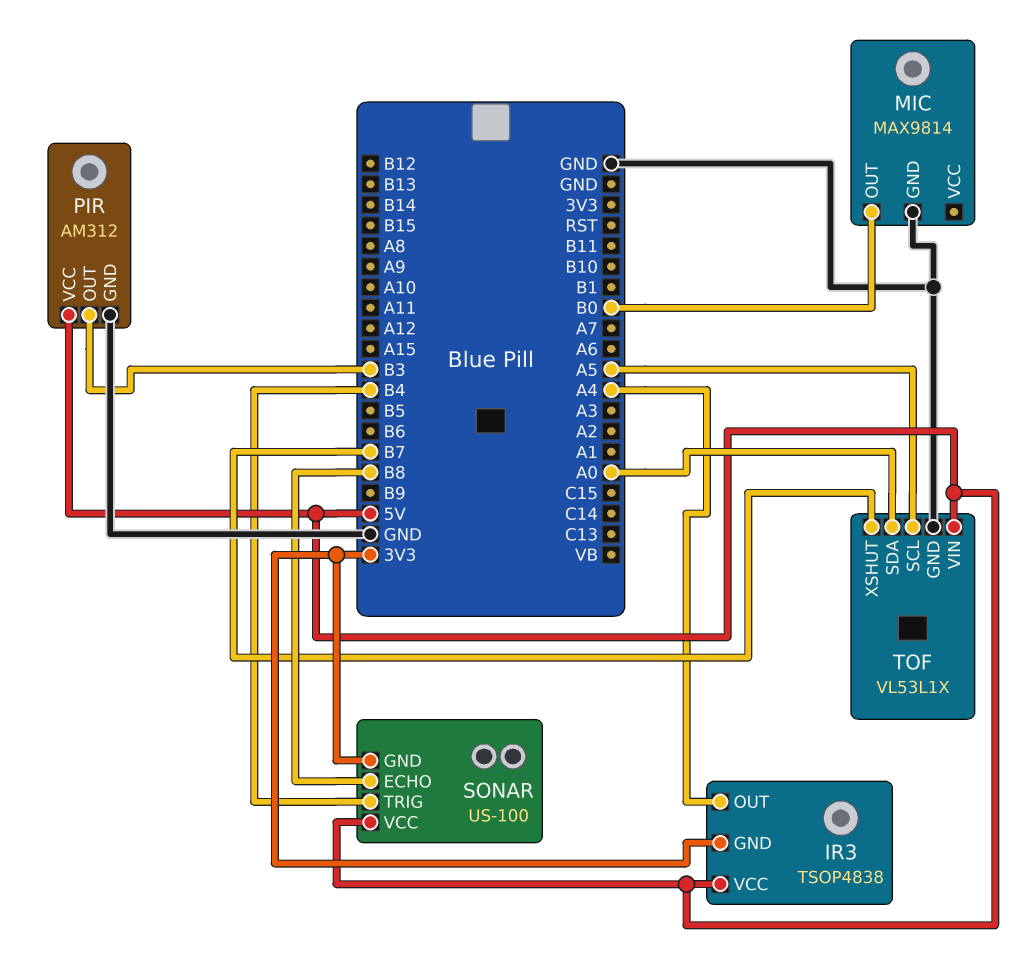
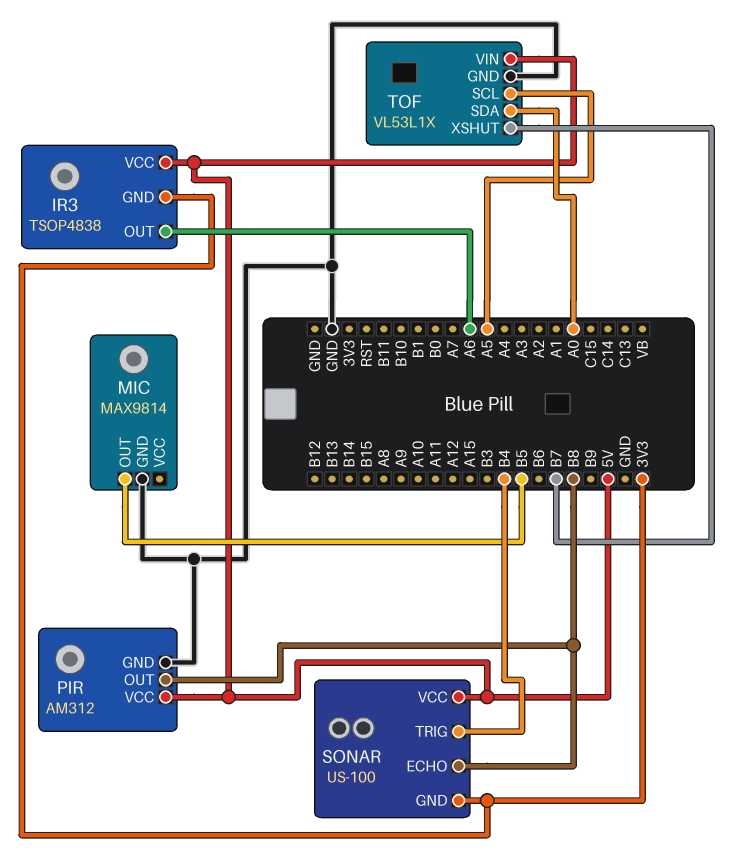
IR3 pin OUT: A4 -> A6
MIC pin OUT: B0 -> B5
PIR pin OUT: B3 -> B8

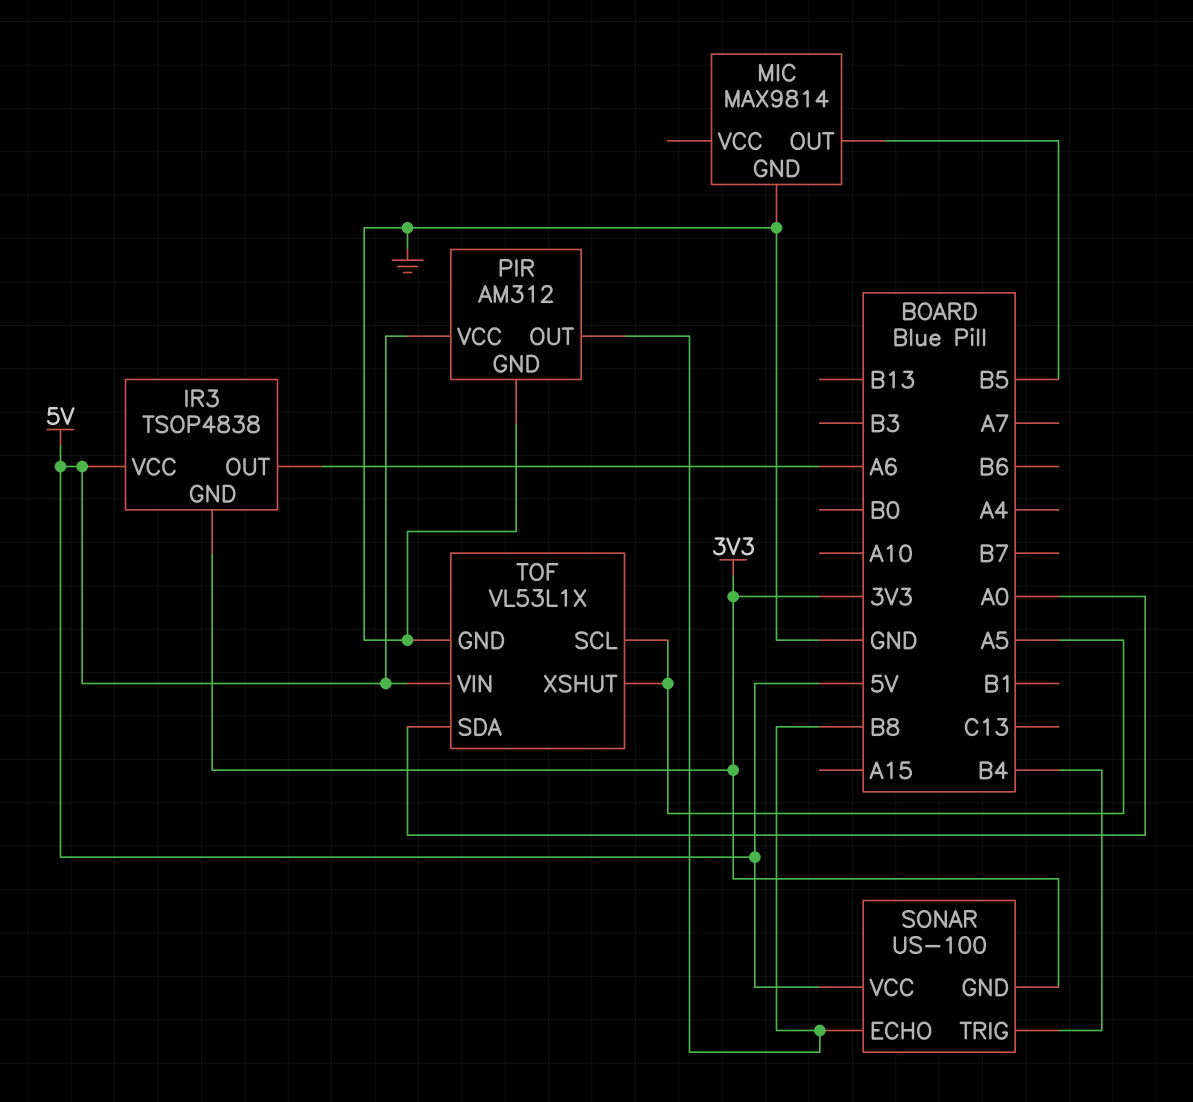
TOF pin XSHUT: B7 -> A5

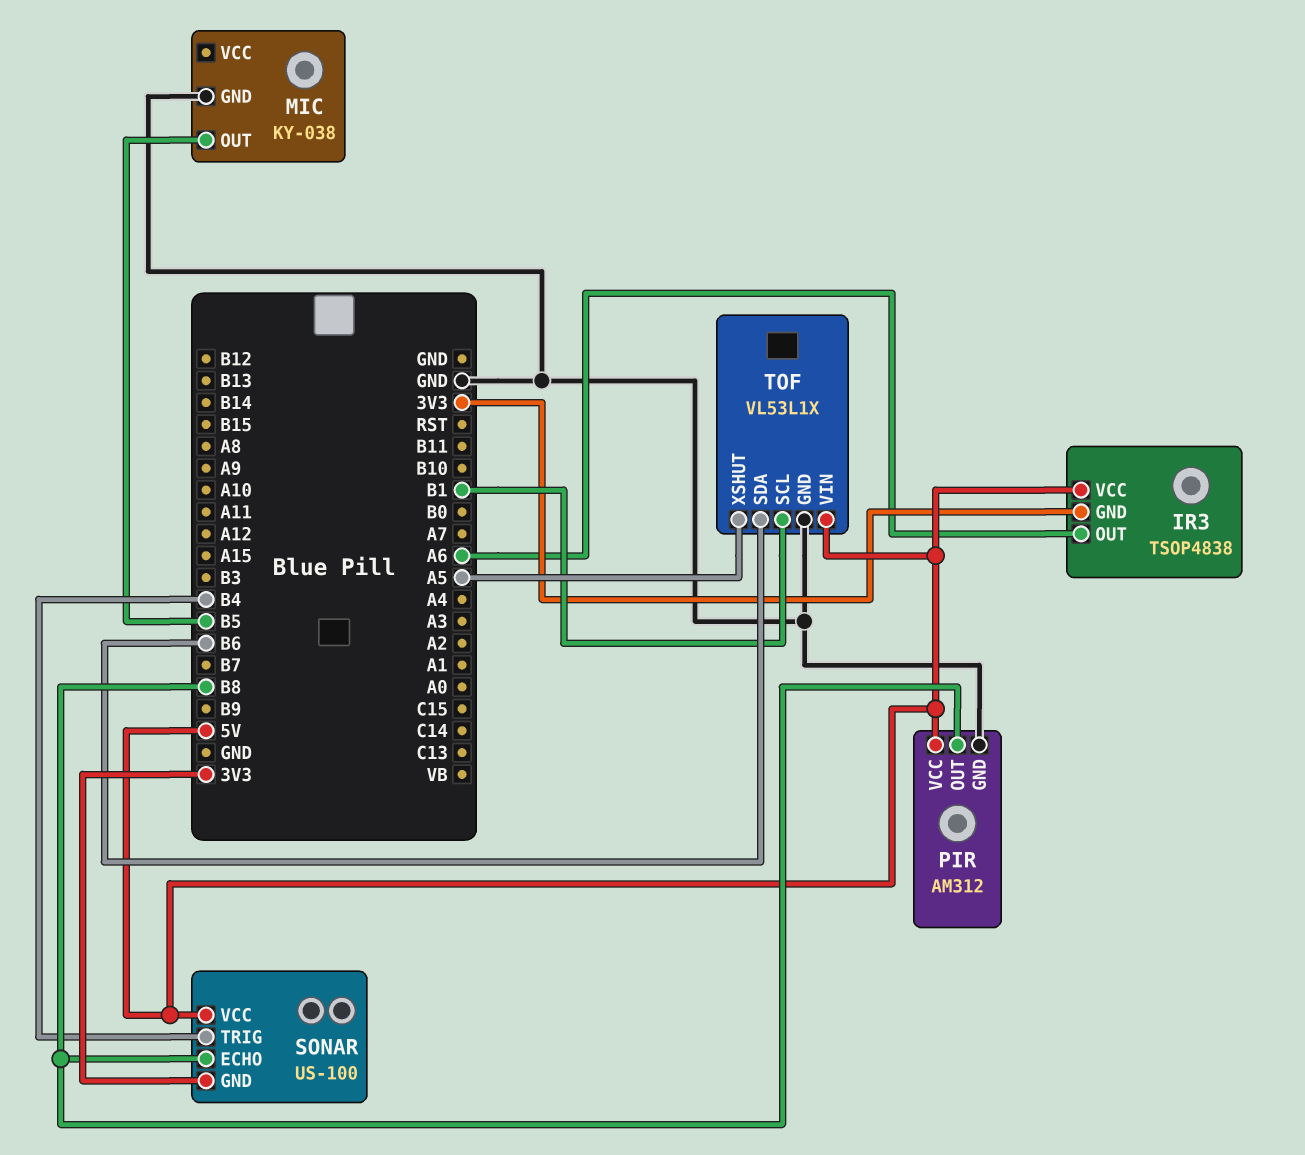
MIC: MAX9814 -> KY-038
TOF pin SCL: A5 -> B1
TOF pin SDA: A0 -> B6

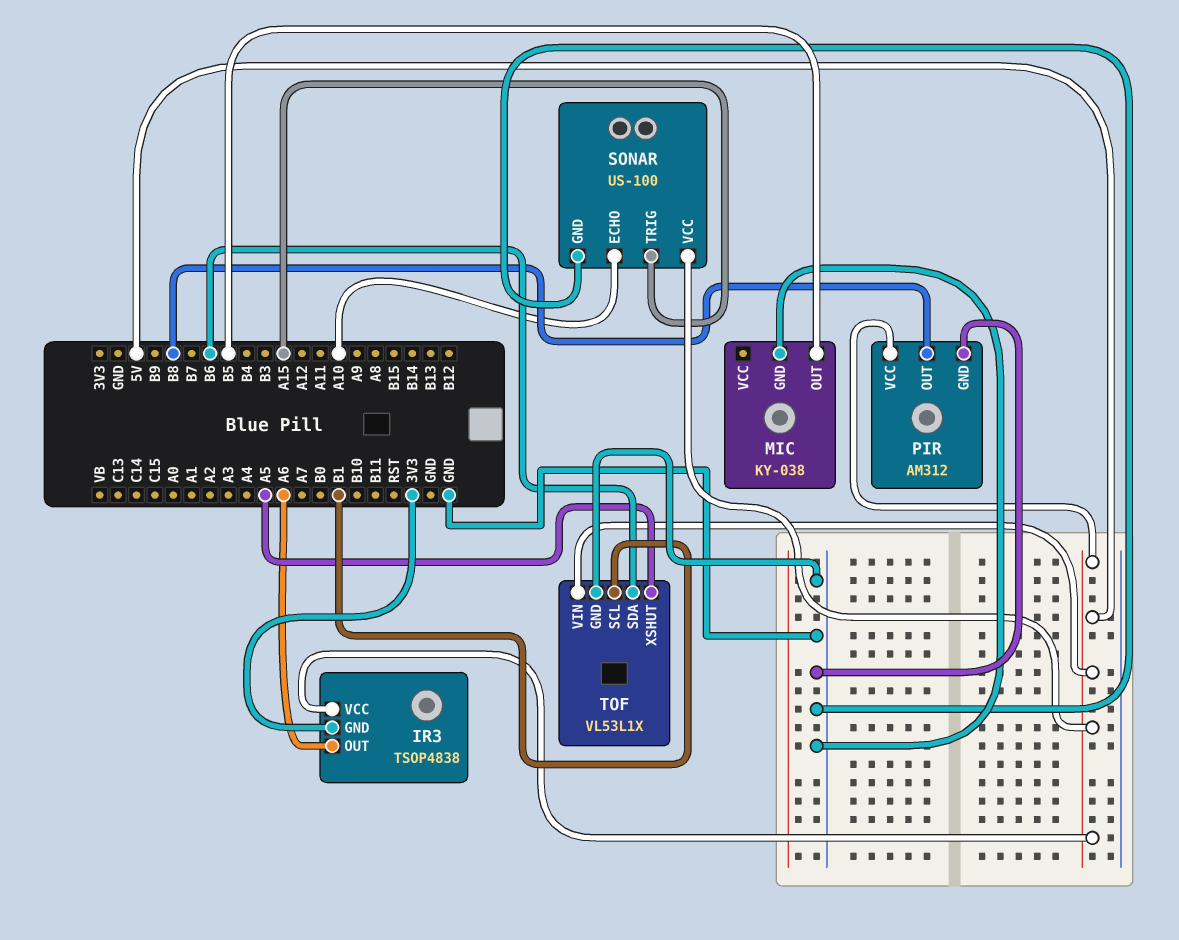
SONAR pin ECHO: B8 -> A10
SONAR pin GND: 3V3 -> GND
SONAR pin TRIG: B4 -> A15

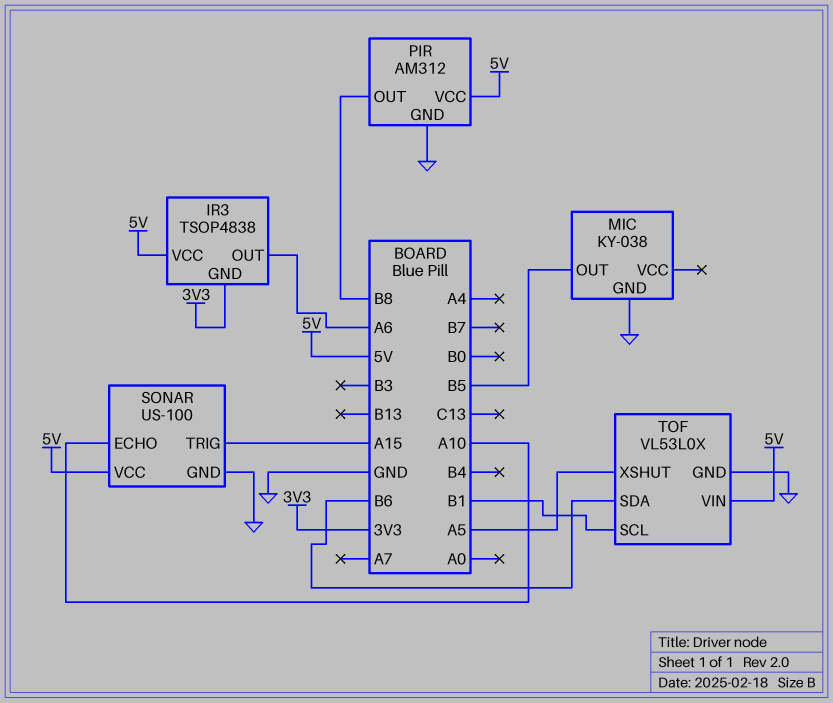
TOF: VL53L1X -> VL53L0X

